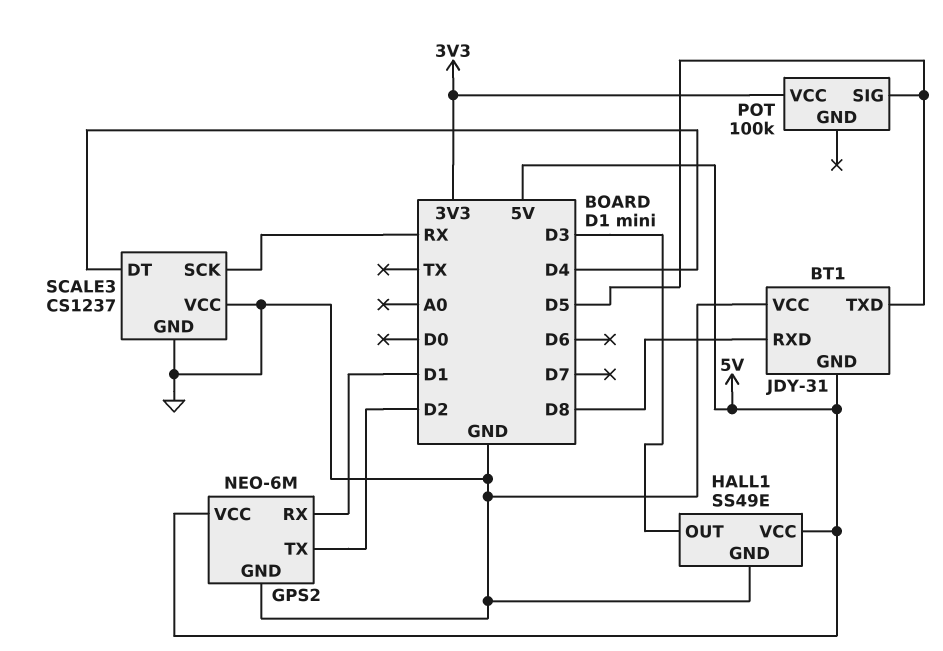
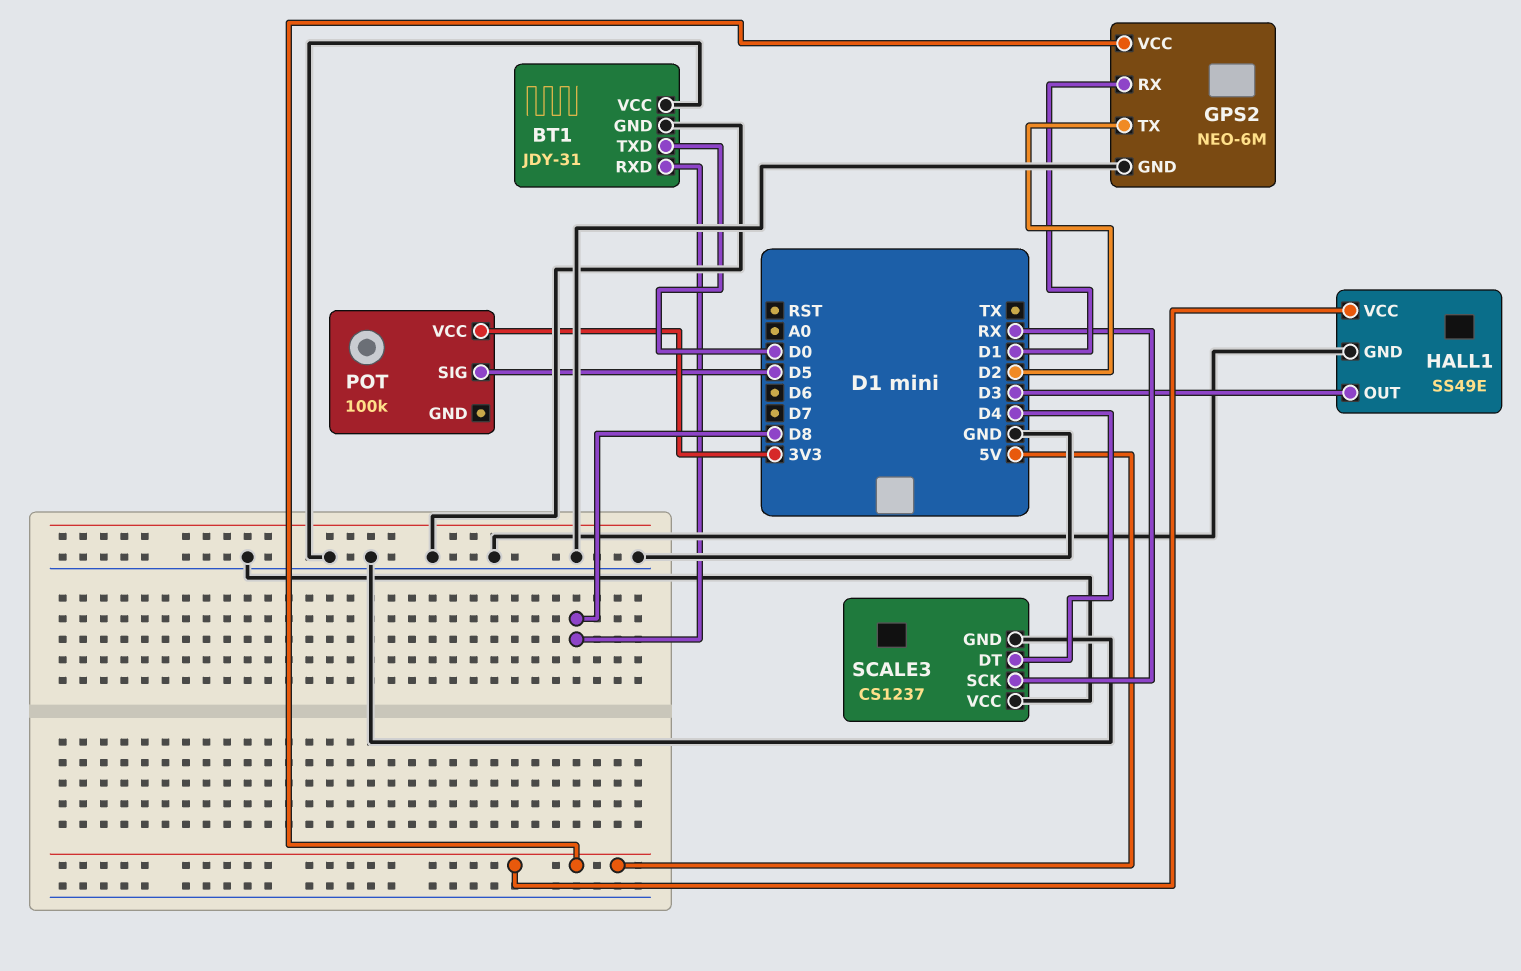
BT1 pin GND: 5V -> GND
BT1 pin TXD: D5 -> D0

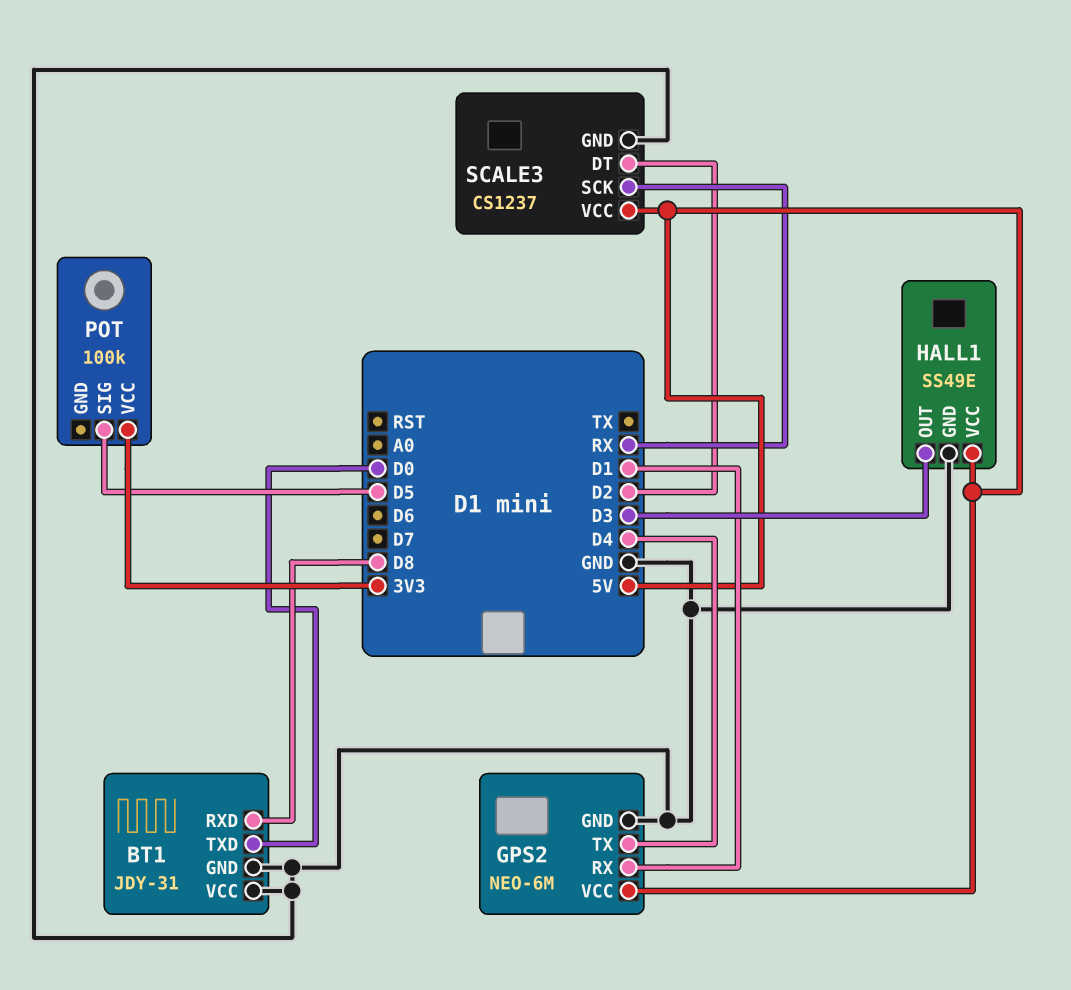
GPS2 pin TX: D2 -> D4
SCALE3 pin DT: D4 -> D2
SCALE3 pin VCC: GND -> 5V

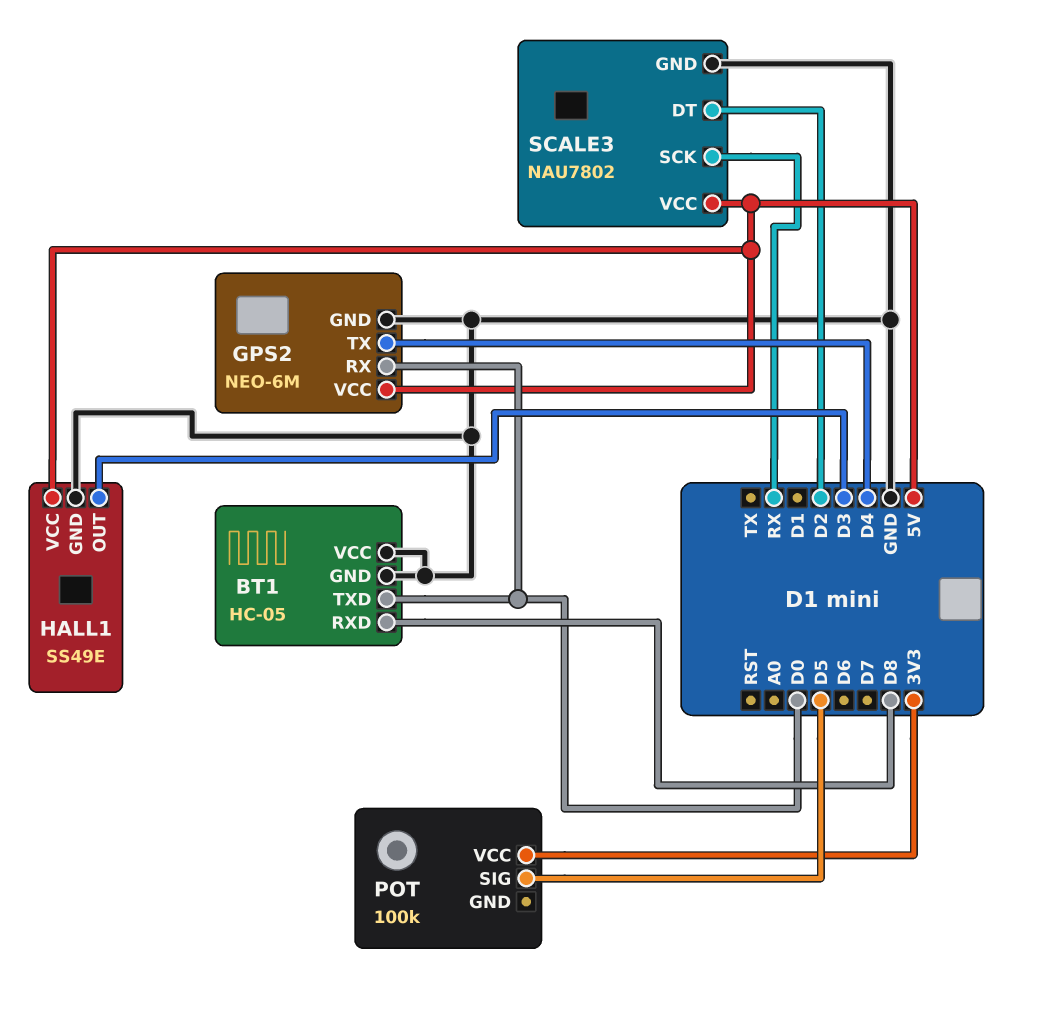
BT1: JDY-31 -> HC-05
GPS2 pin RX: D1 -> D0
SCALE3: CS1237 -> NAU7802

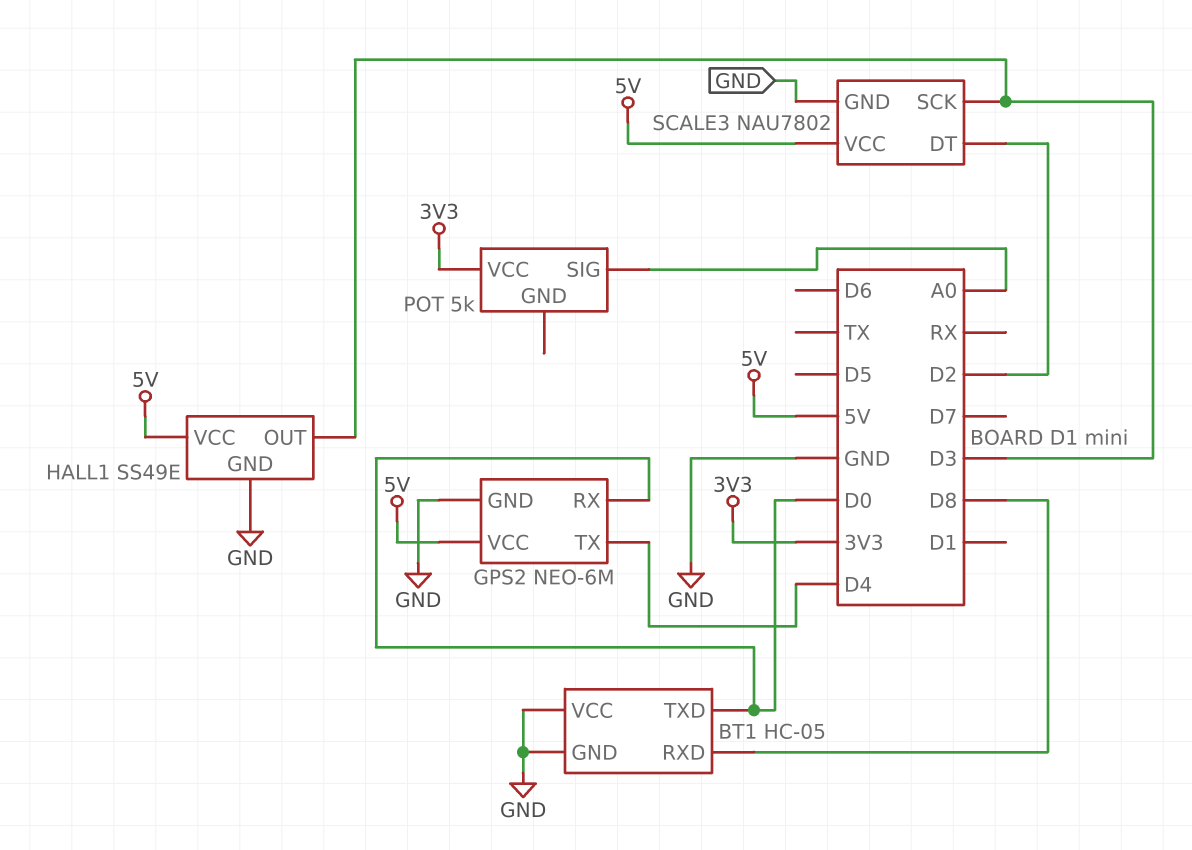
POT: 100k -> 5k
POT pin SIG: D5 -> A0
SCALE3 pin SCK: RX -> D3

